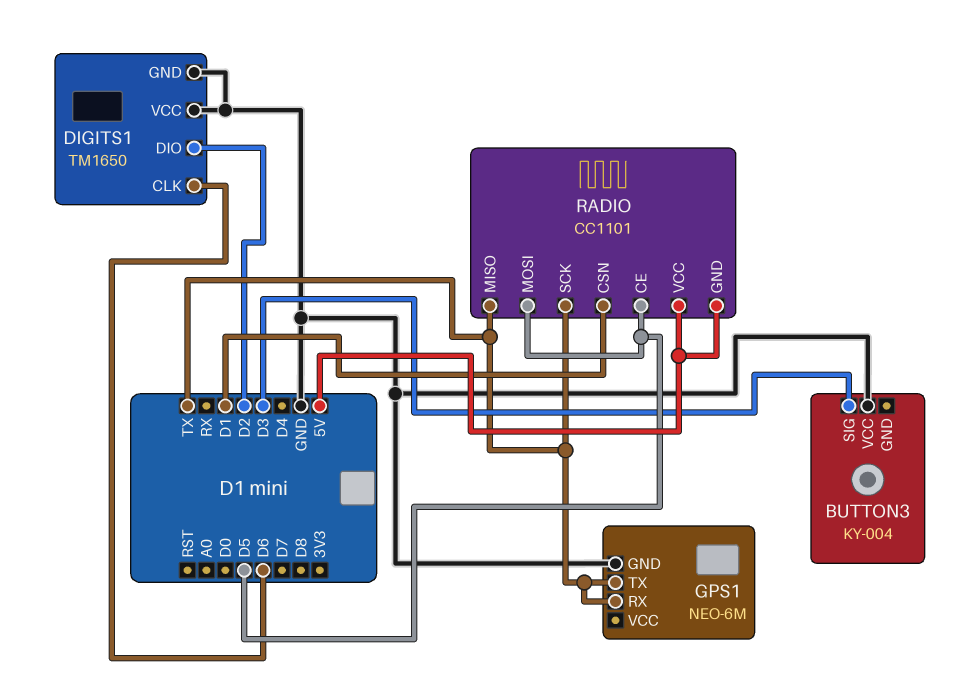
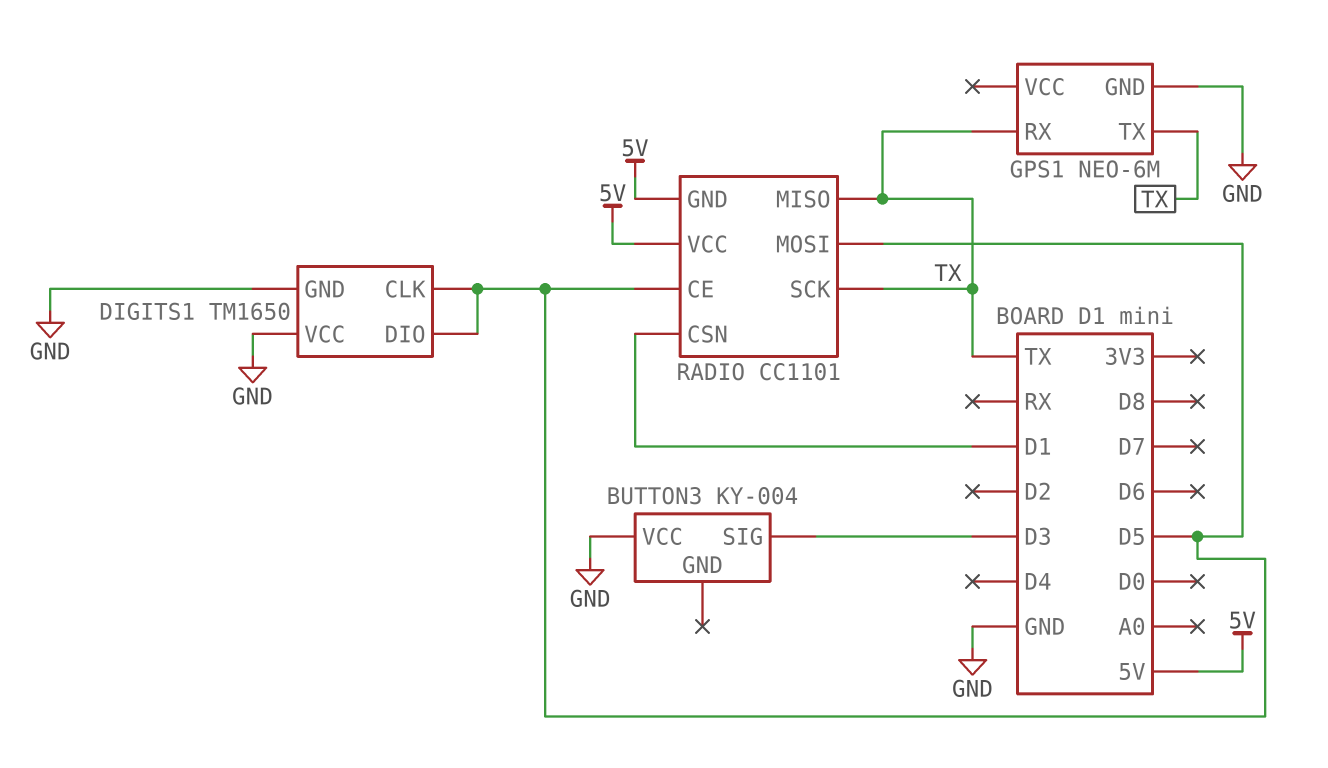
DIGITS1 pin CLK: D6 -> D5
DIGITS1 pin DIO: D2 -> D5

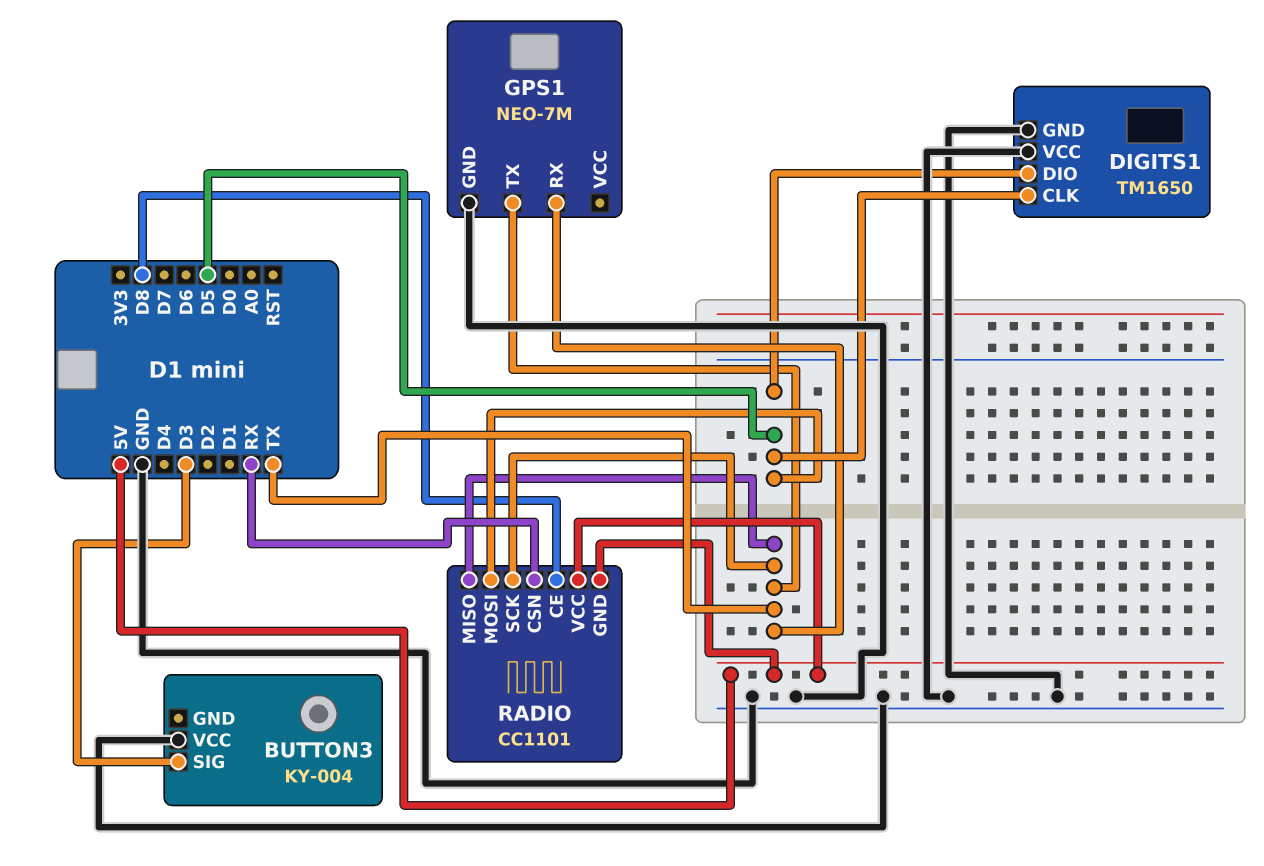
GPS1: NEO-6M -> NEO-7M
RADIO pin CE: D5 -> D8
RADIO pin CSN: D1 -> RX

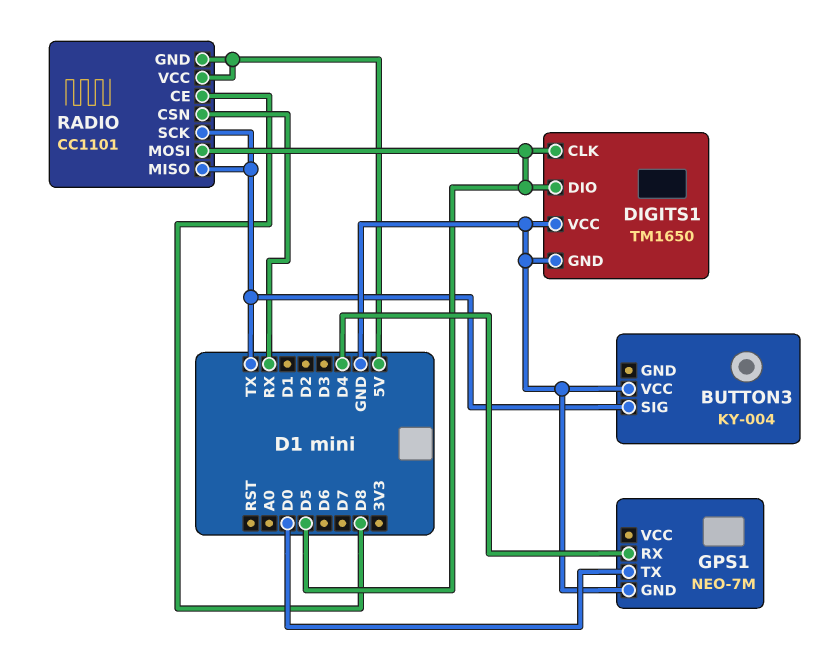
BUTTON3 pin SIG: D3 -> TX
GPS1 pin RX: TX -> D4
GPS1 pin TX: TX -> D0

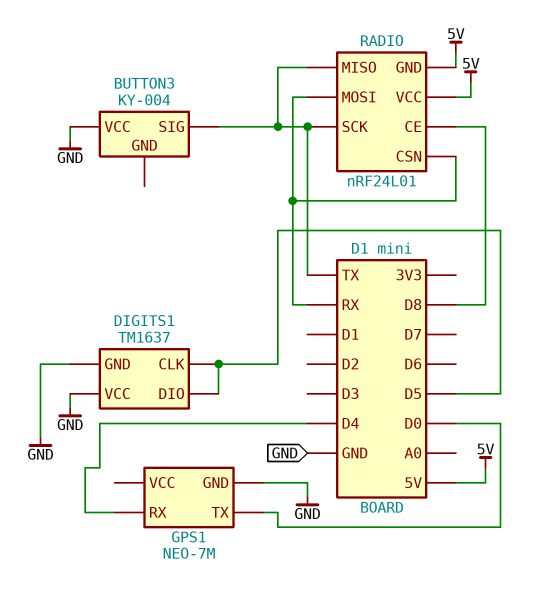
DIGITS1: TM1650 -> TM1637
RADIO: CC1101 -> nRF24L01
RADIO pin MOSI: D5 -> RX

